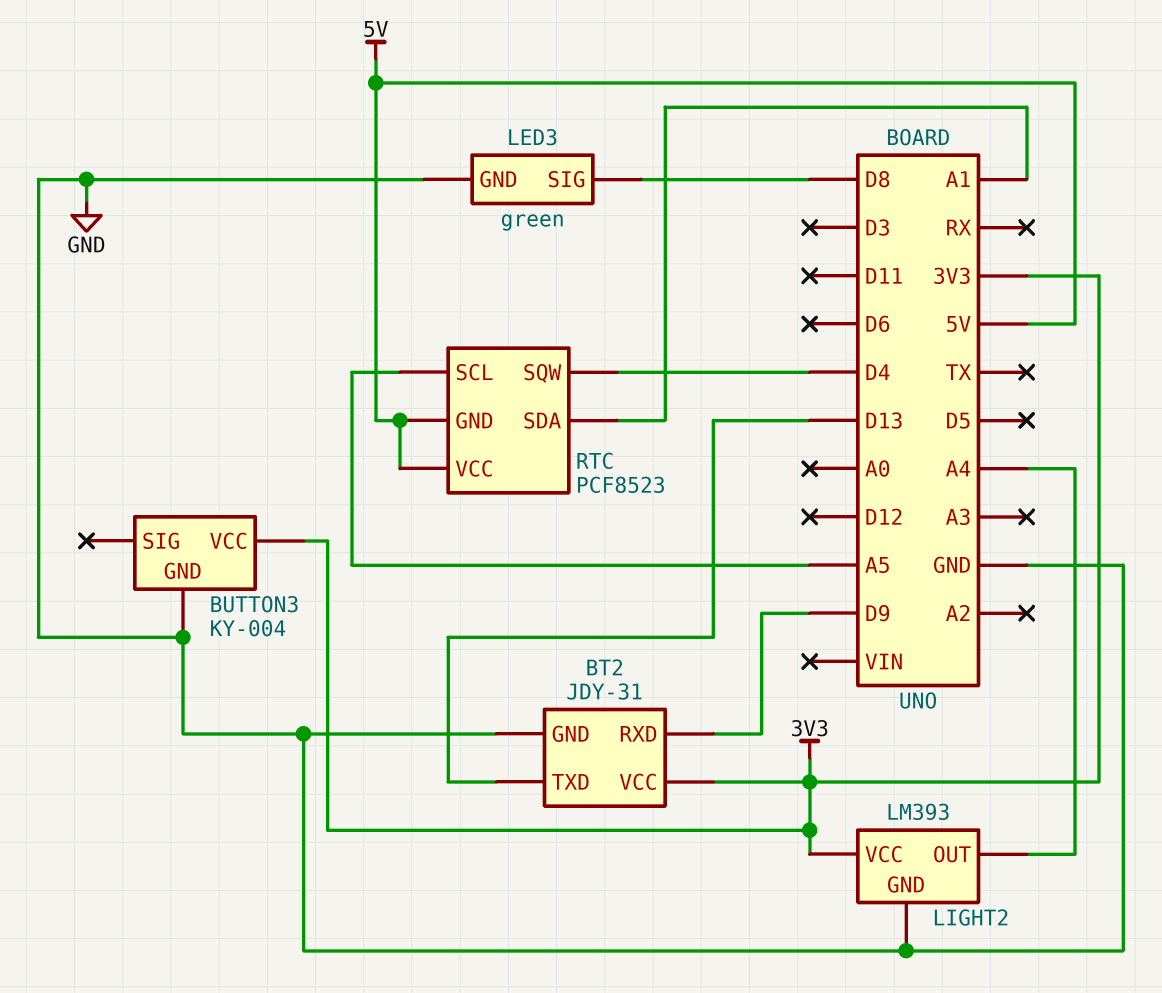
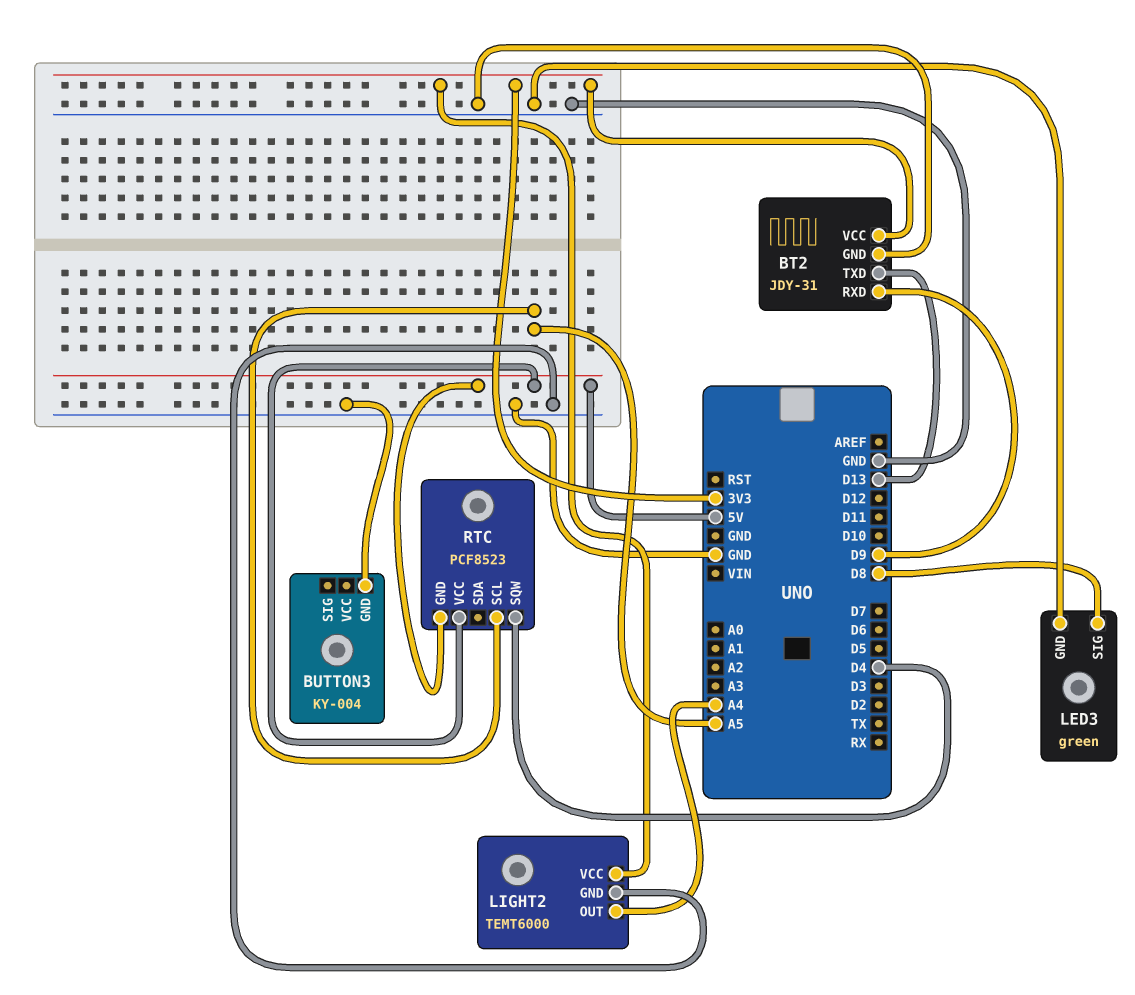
BUTTON3 pin VCC: 3V3 -> none
LIGHT2: LM393 -> TEMT6000
RTC pin SDA: A1 -> none

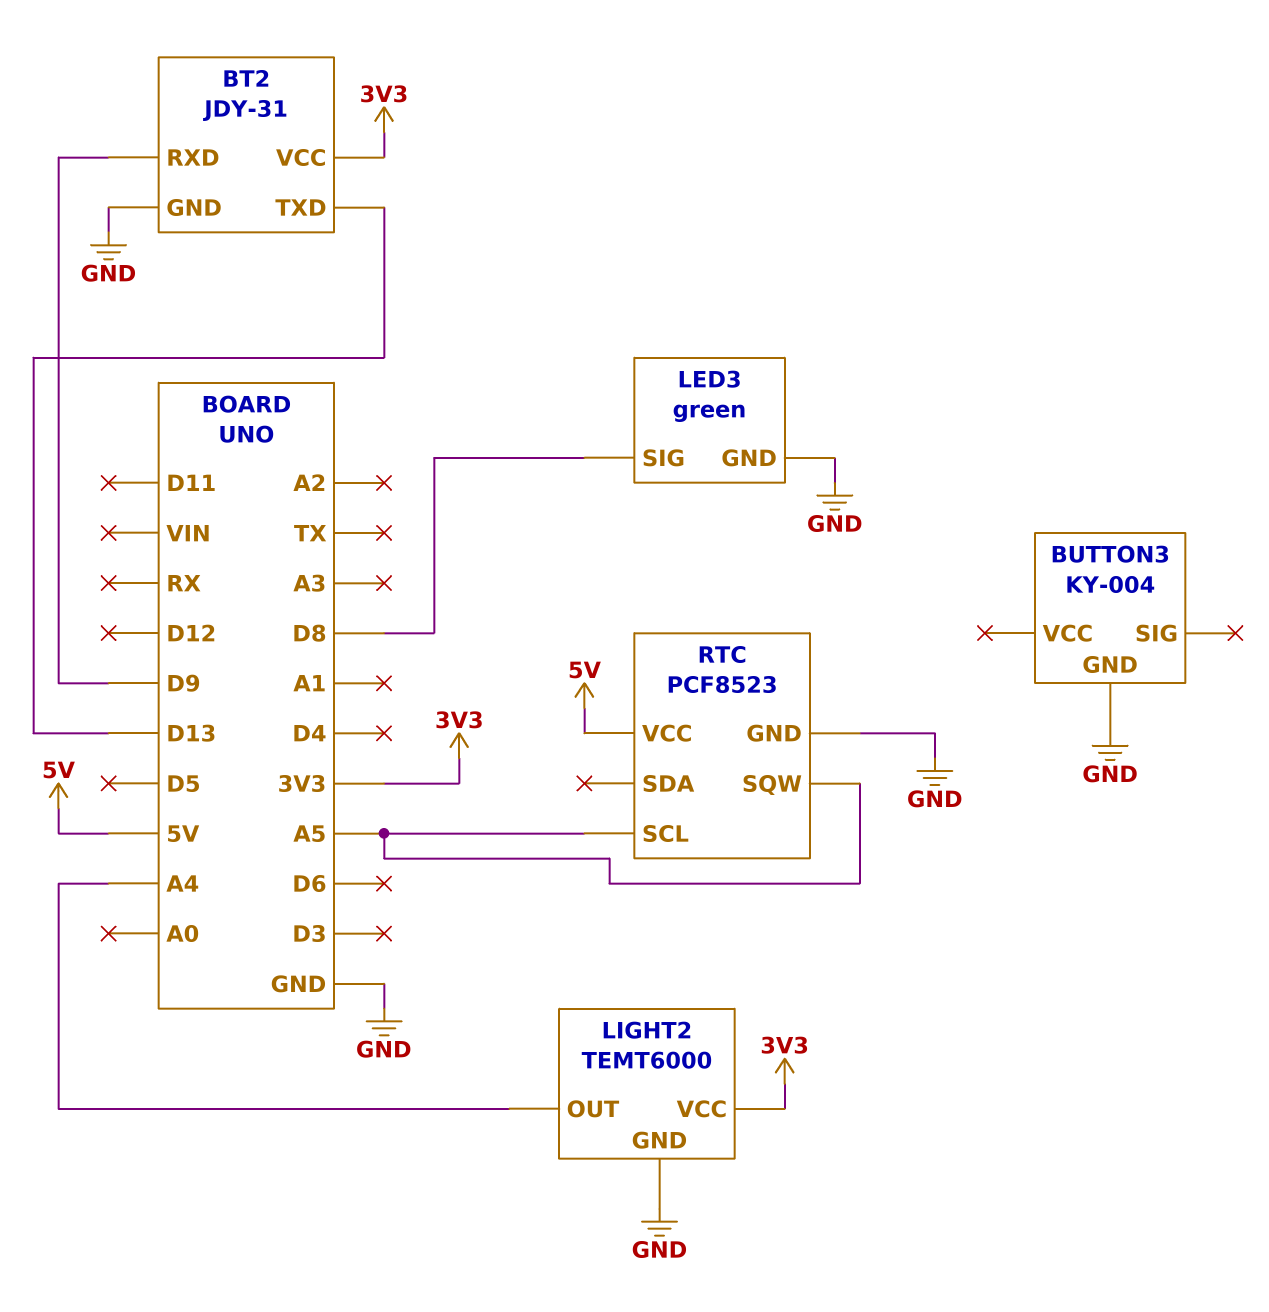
RTC pin GND: 5V -> GND
RTC pin SQW: D4 -> A5

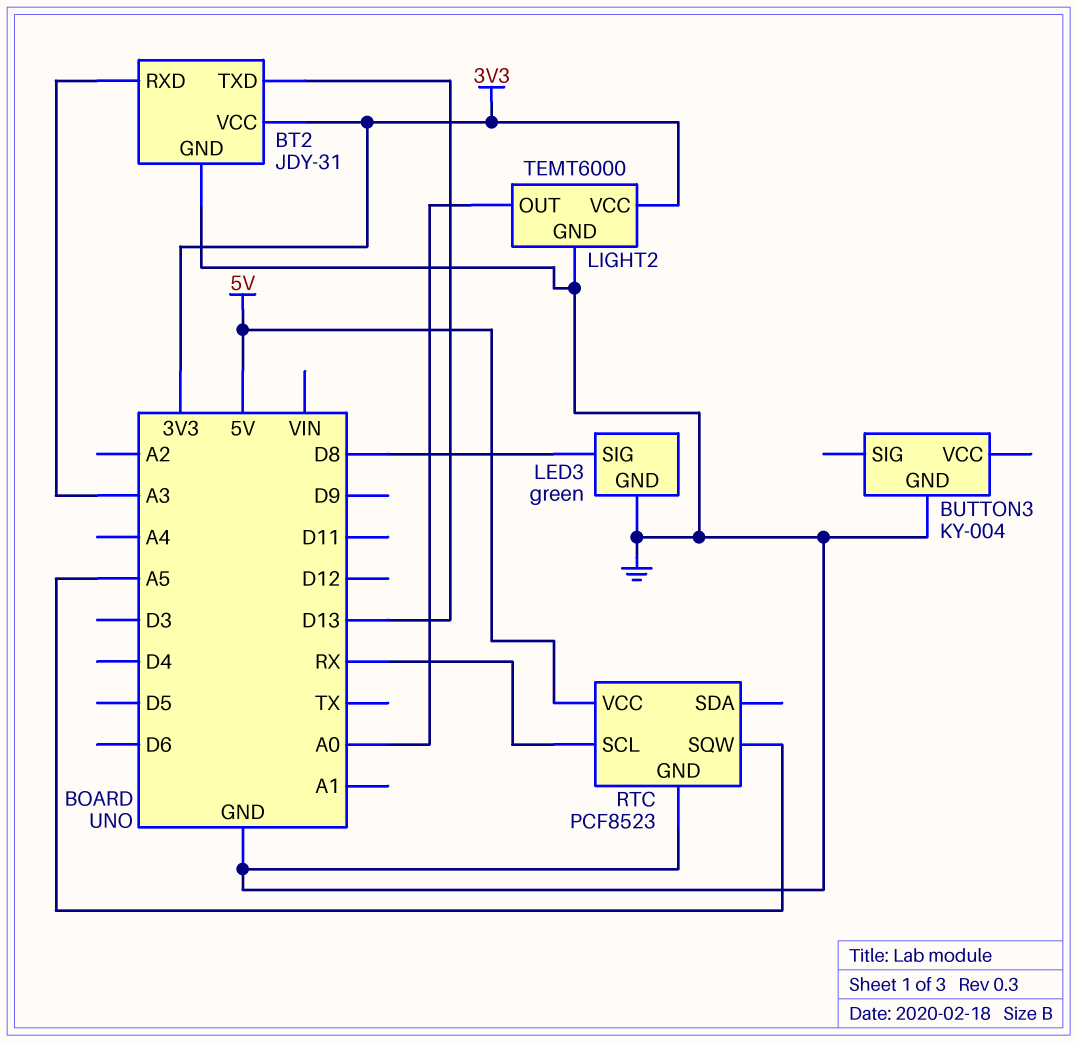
BT2 pin RXD: D9 -> A3
LIGHT2 pin OUT: A4 -> A0
RTC pin SCL: A5 -> RX

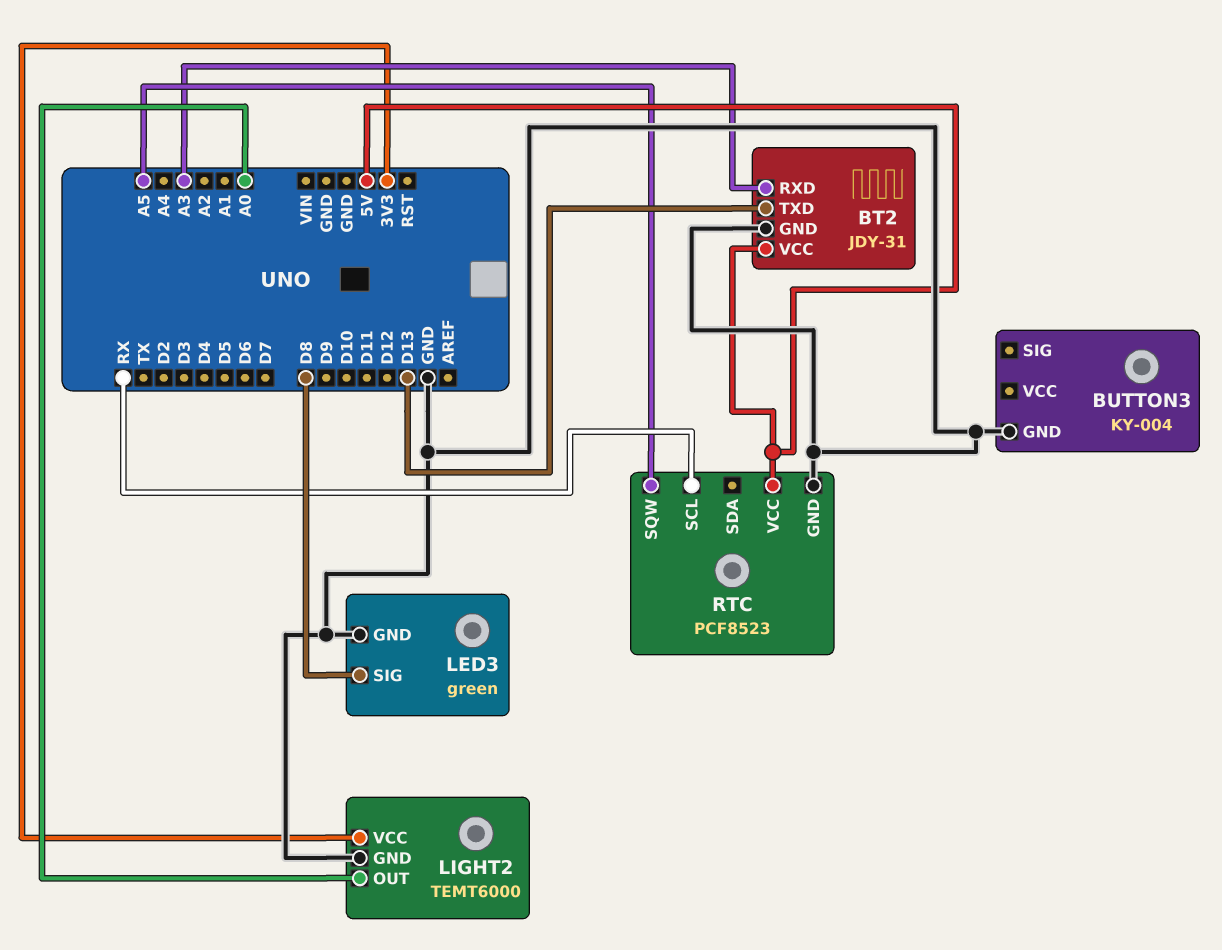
BT2 pin VCC: 3V3 -> 5V

